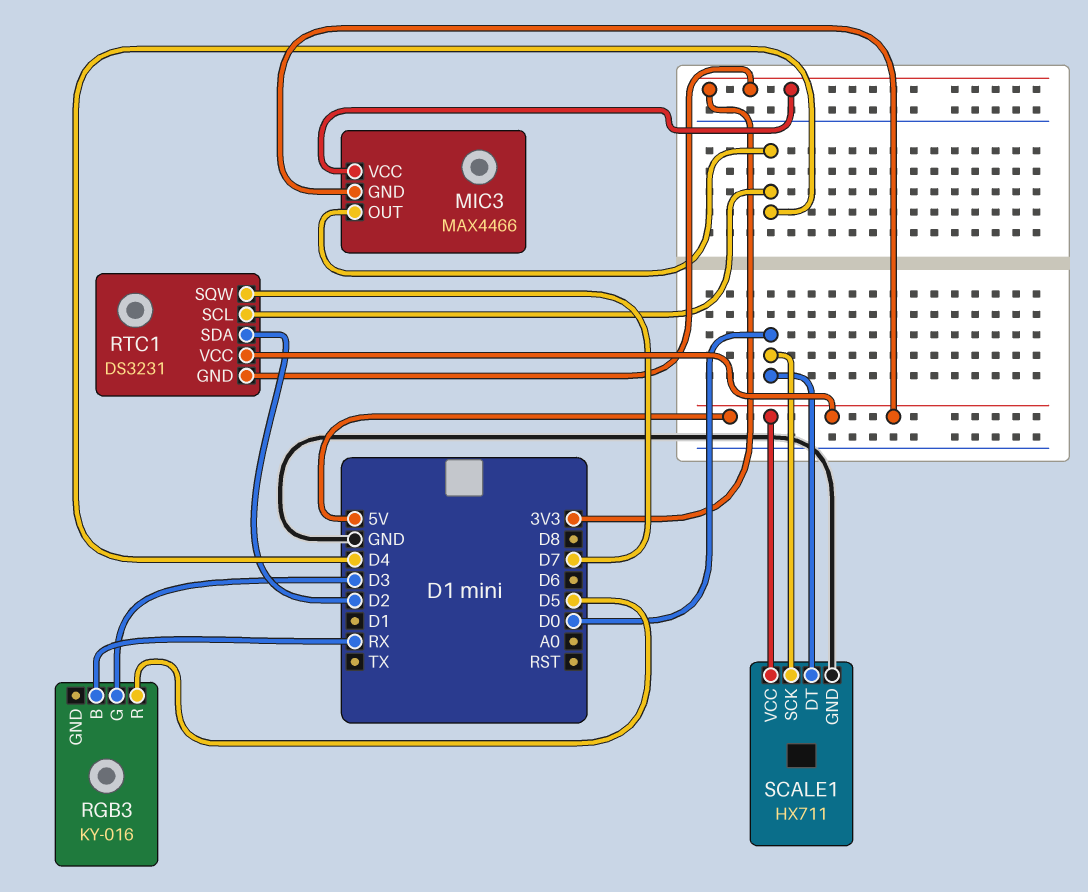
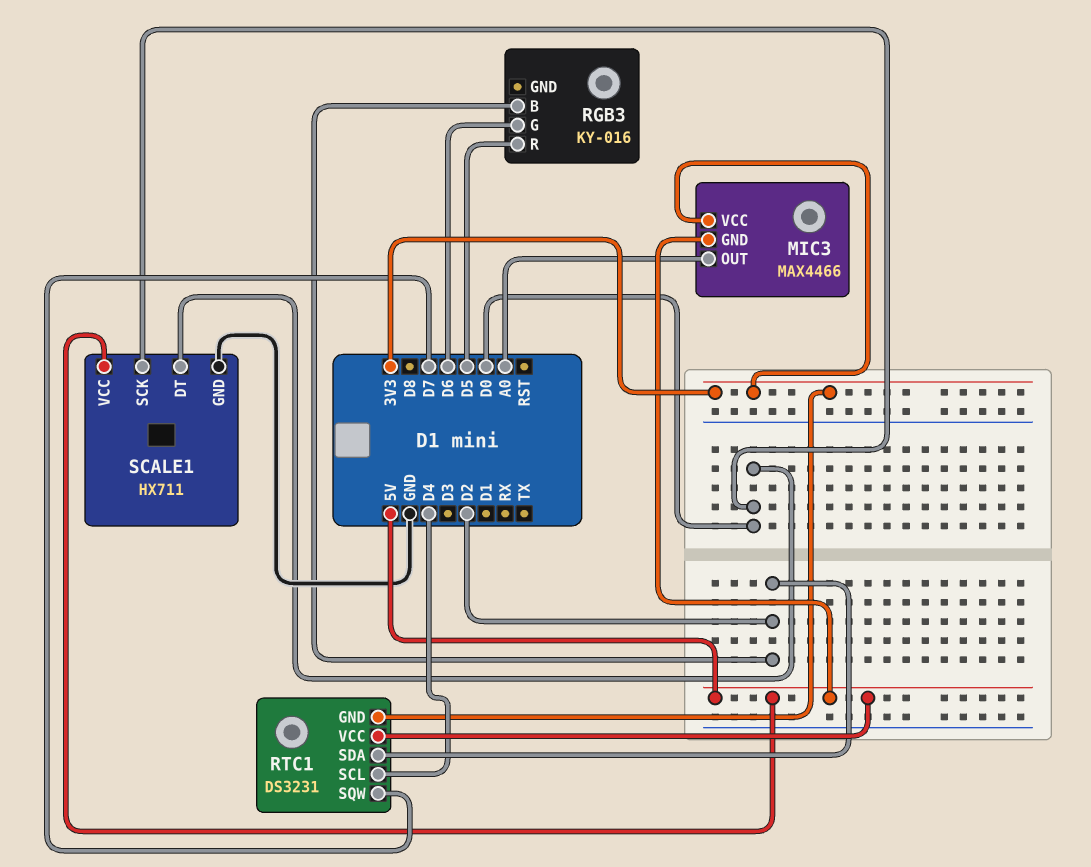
MIC3 pin OUT: D4 -> A0
RGB3 pin B: RX -> D2
RGB3 pin G: D3 -> D6

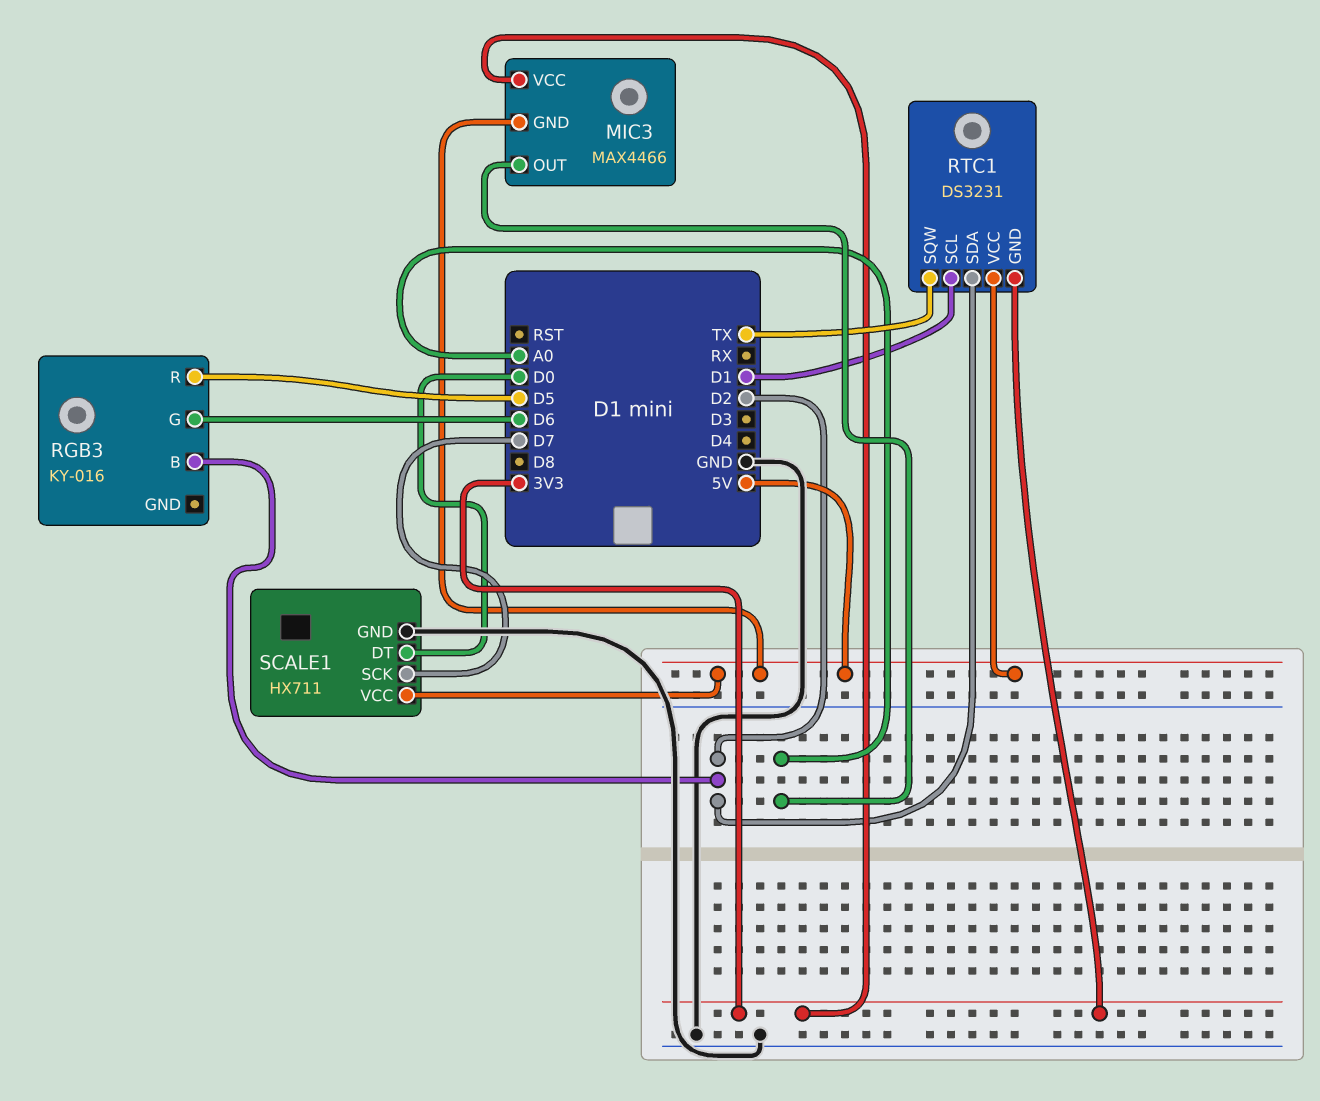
RTC1 pin SCL: D4 -> D1
RTC1 pin SQW: D7 -> TX
SCALE1 pin SCK: D0 -> D7

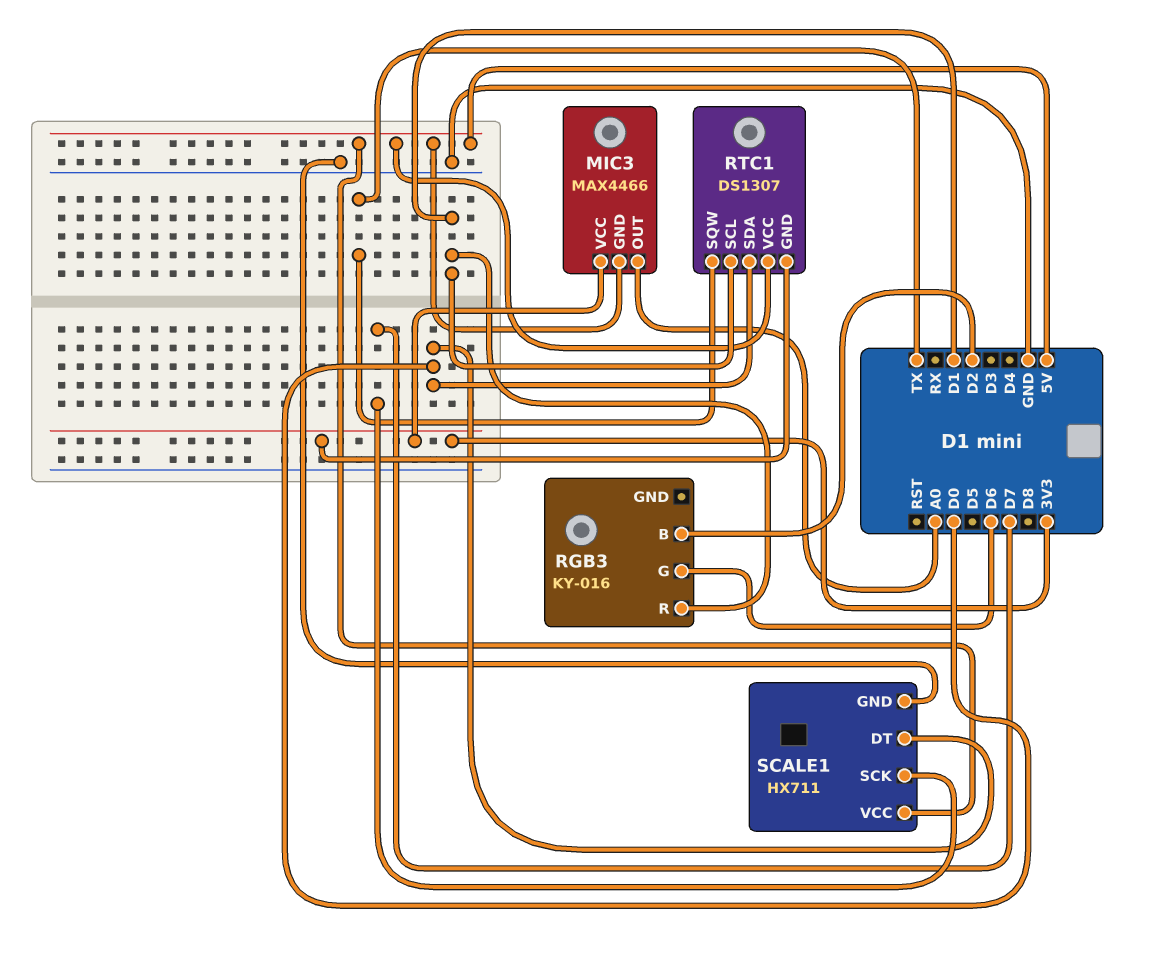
RGB3 pin R: D5 -> D1
RTC1: DS3231 -> DS1307
RTC1 pin SDA: D2 -> D0

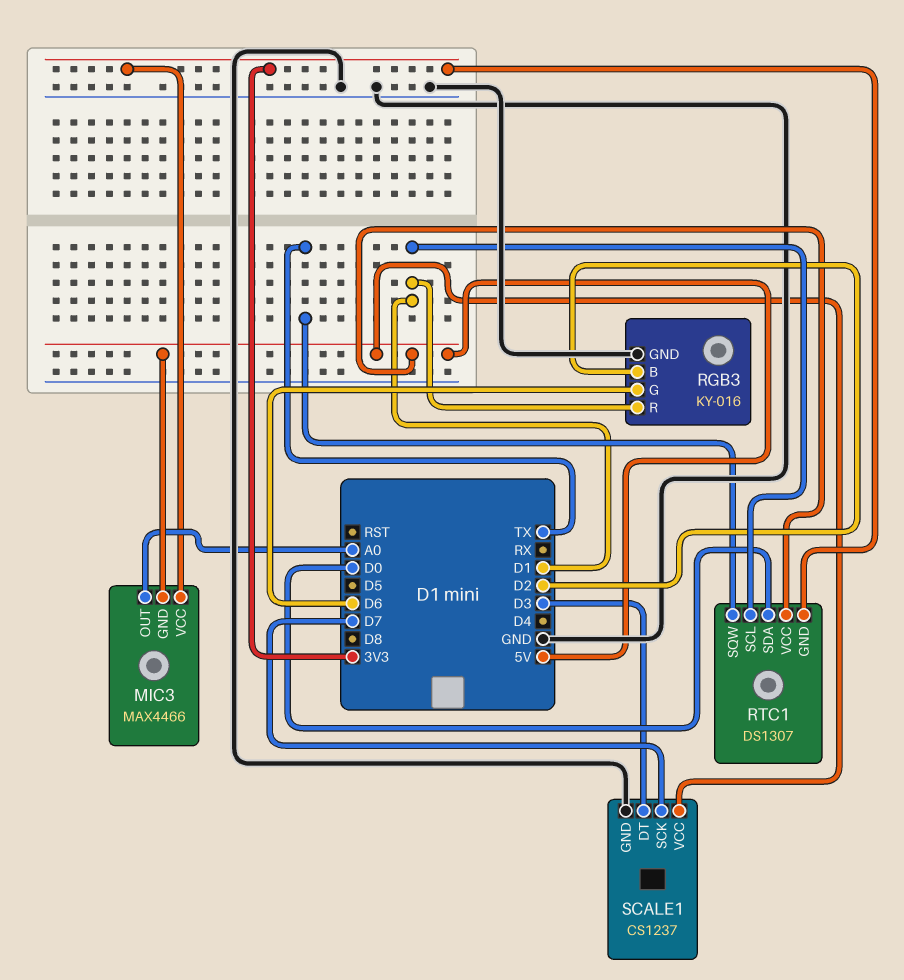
RGB3 pin GND: none -> GND
SCALE1: HX711 -> CS1237
SCALE1 pin DT: D0 -> D3

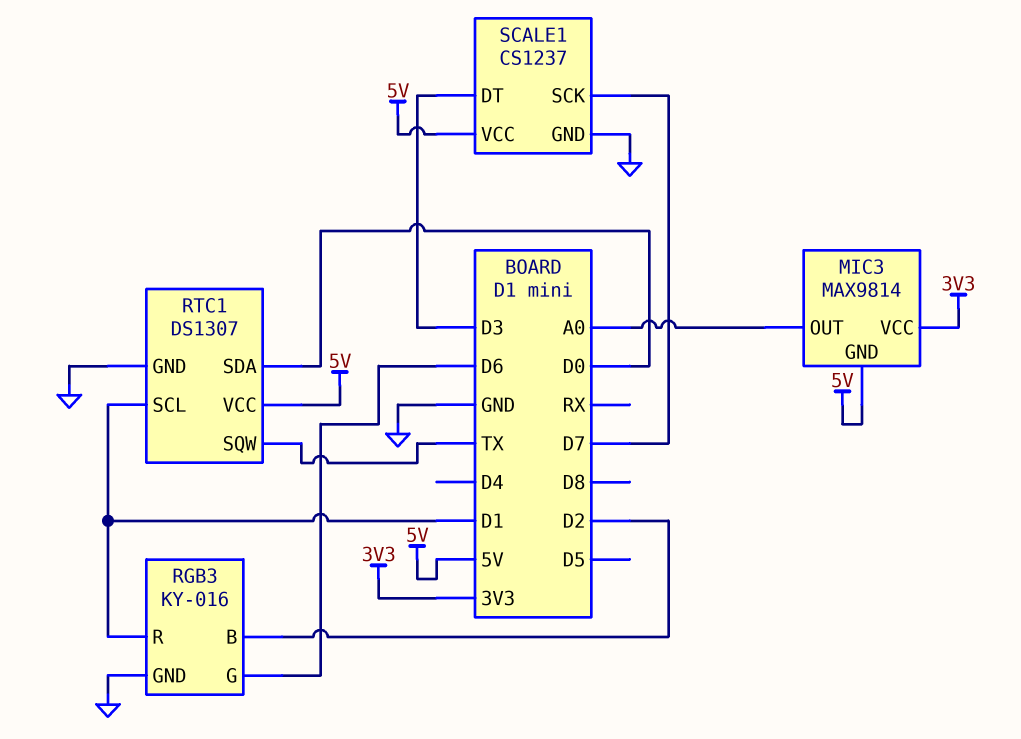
MIC3: MAX4466 -> MAX9814
RTC1 pin GND: 3V3 -> GND

